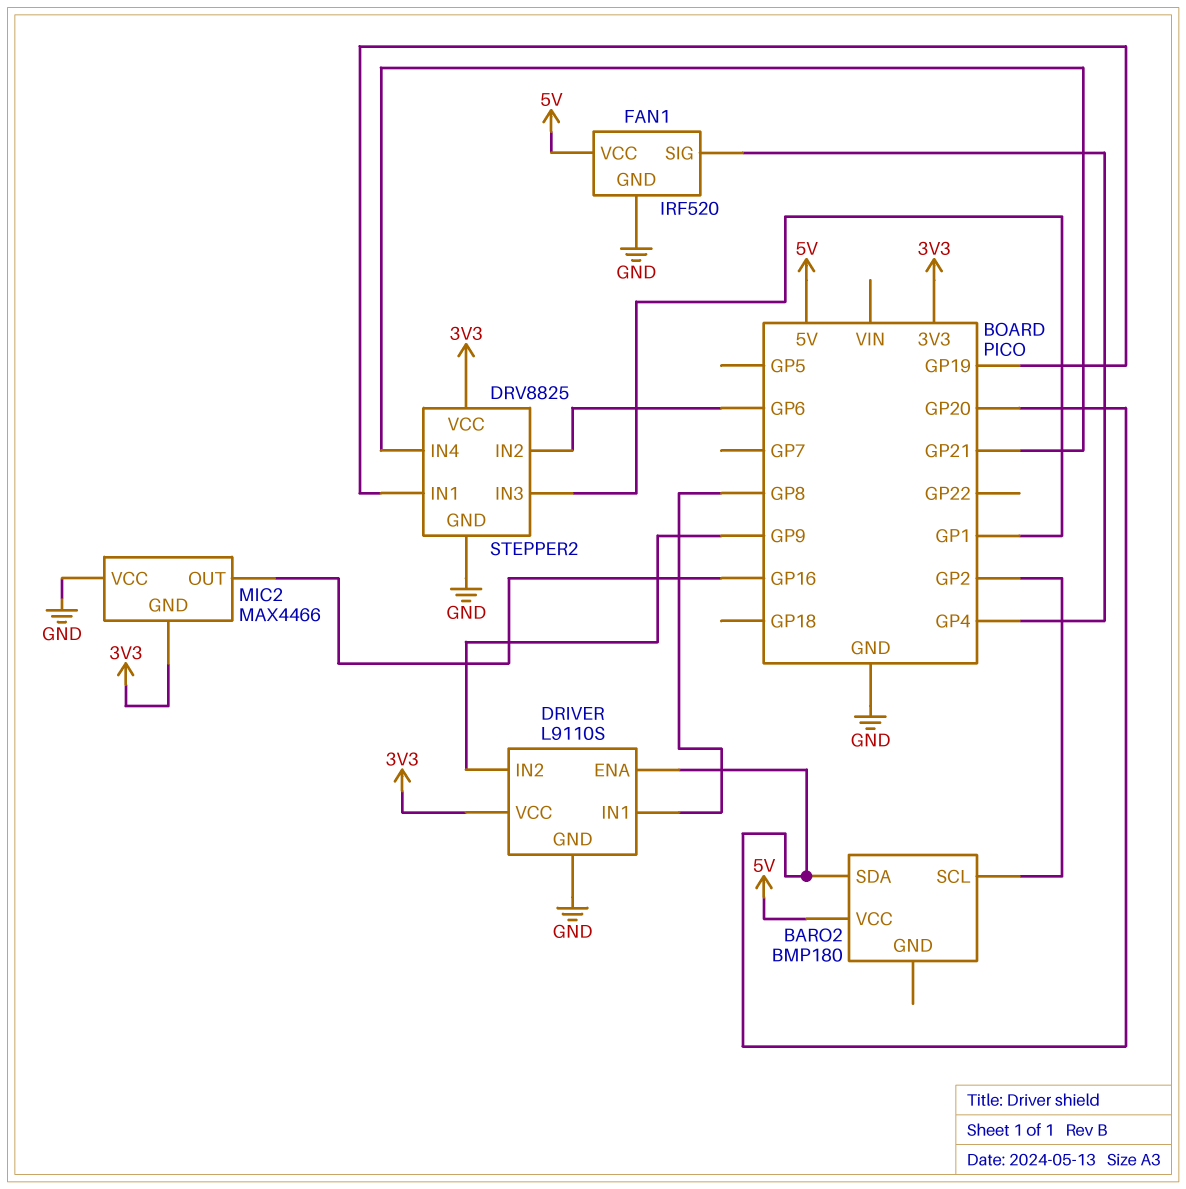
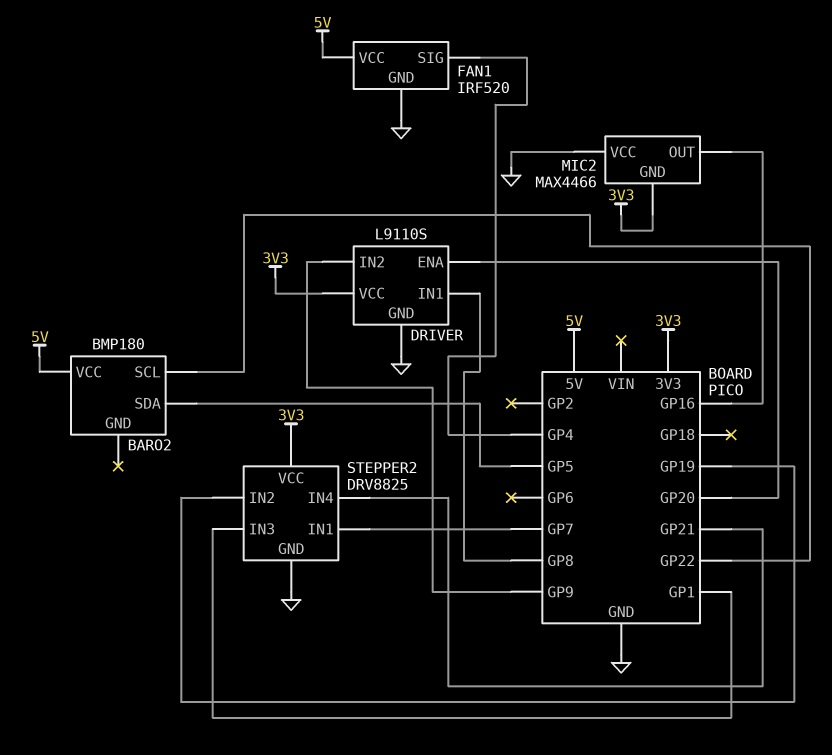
BARO2 pin SCL: GP2 -> GP22
BARO2 pin SDA: GP20 -> GP5
STEPPER2 pin IN1: GP19 -> GP7
STEPPER2 pin IN2: GP6 -> GP19

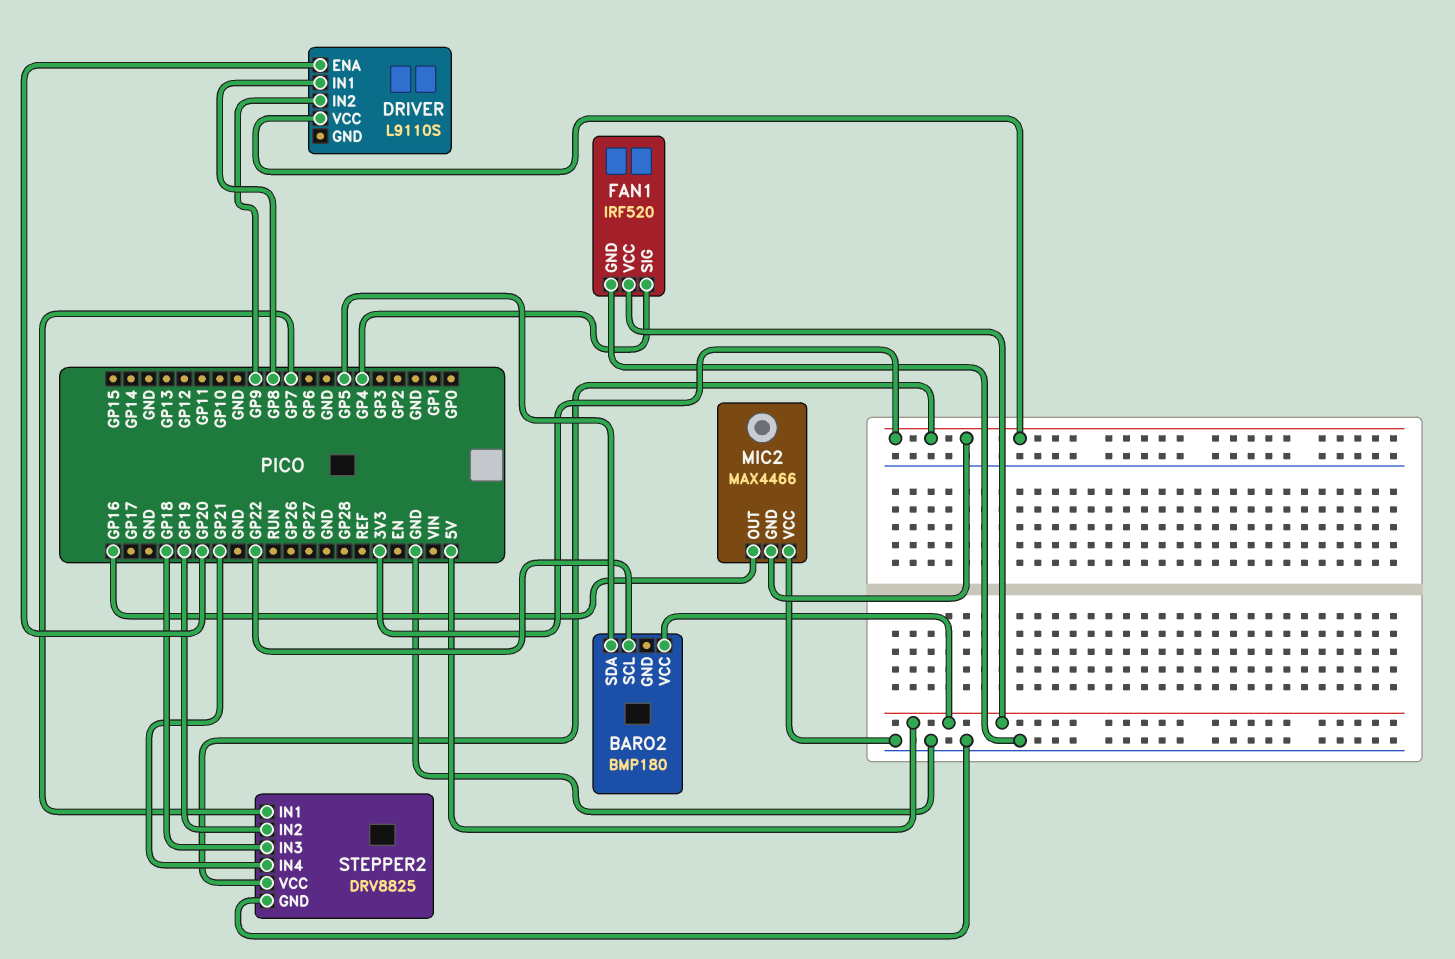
DRIVER pin GND: GND -> none
STEPPER2 pin IN3: GP1 -> GP18

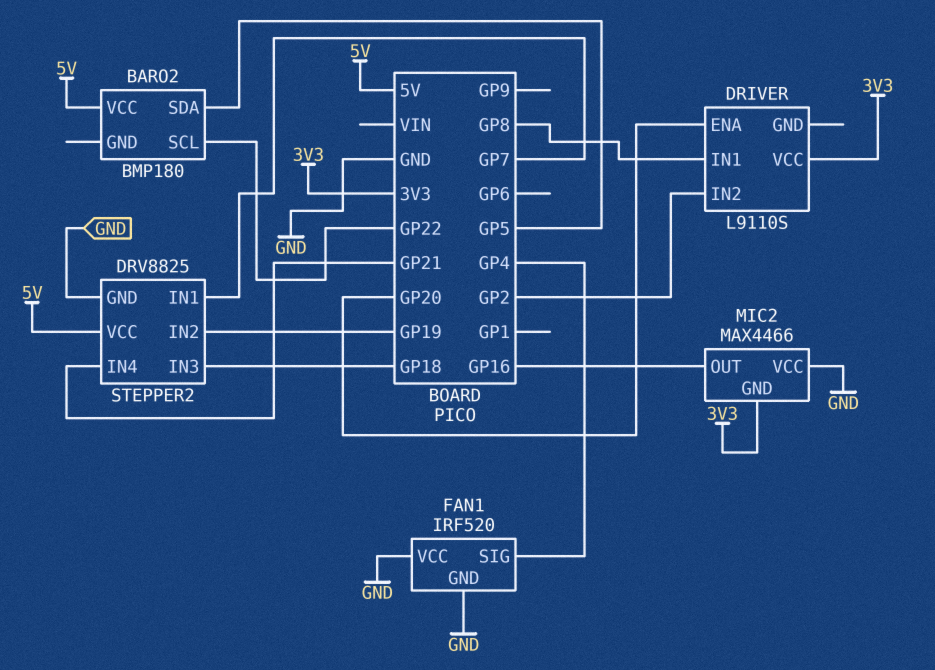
DRIVER pin IN2: GP9 -> GP2
FAN1 pin VCC: 5V -> GND
STEPPER2 pin VCC: 3V3 -> 5V

